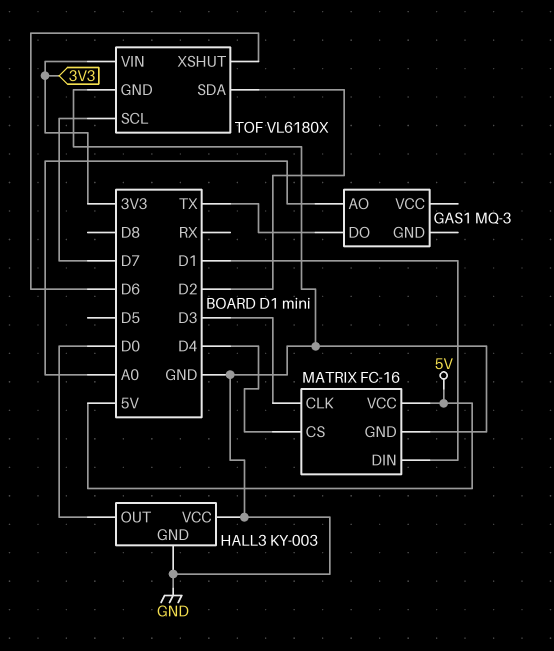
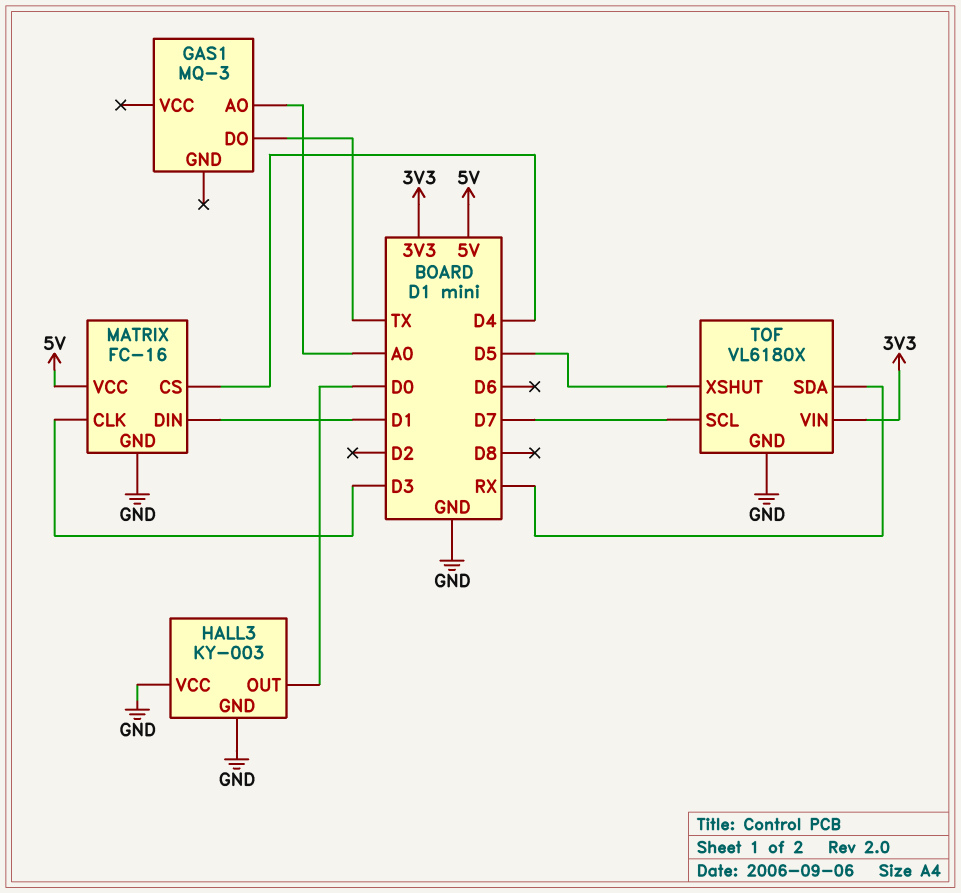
TOF pin SDA: D2 -> RX
TOF pin XSHUT: D6 -> D5

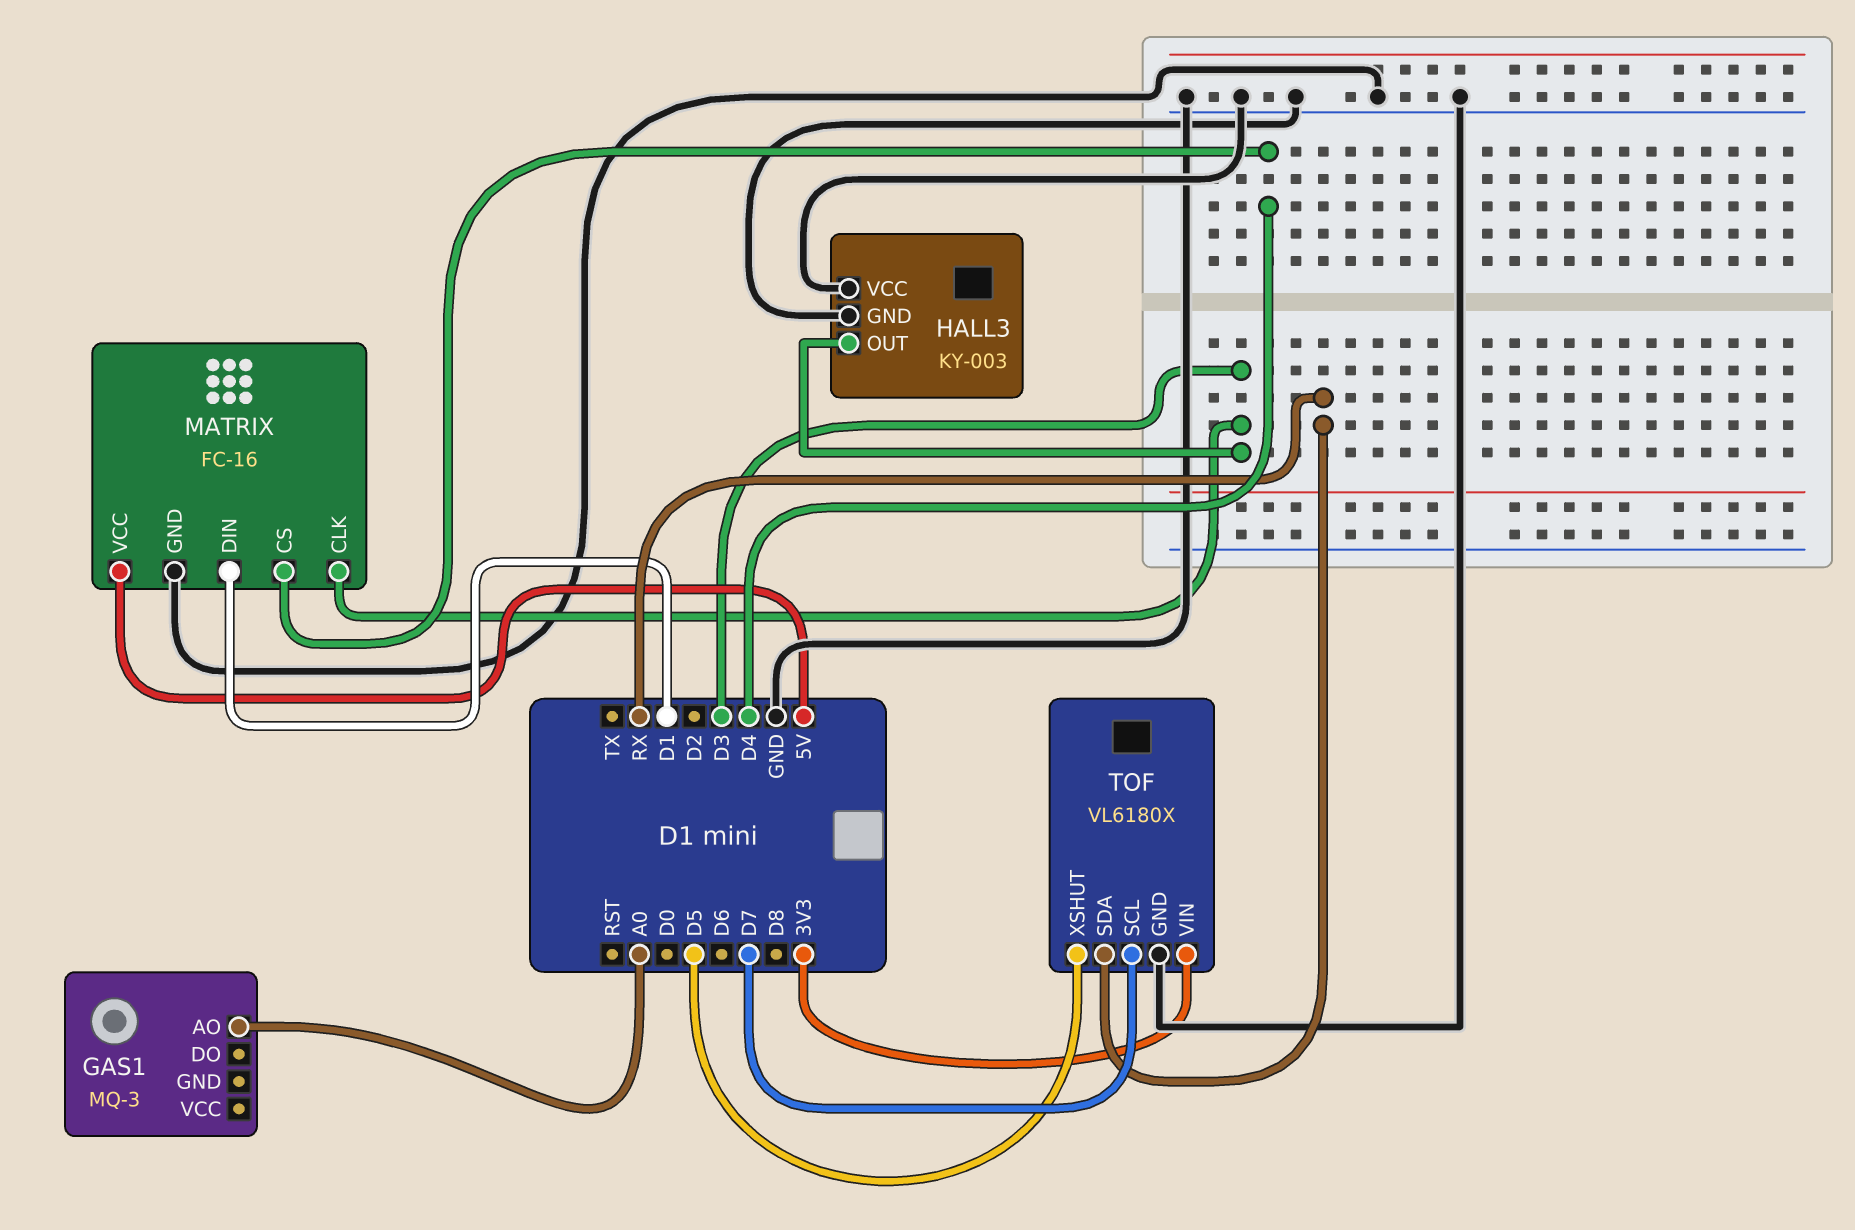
GAS1 pin DO: TX -> none
HALL3 pin OUT: D0 -> D3

